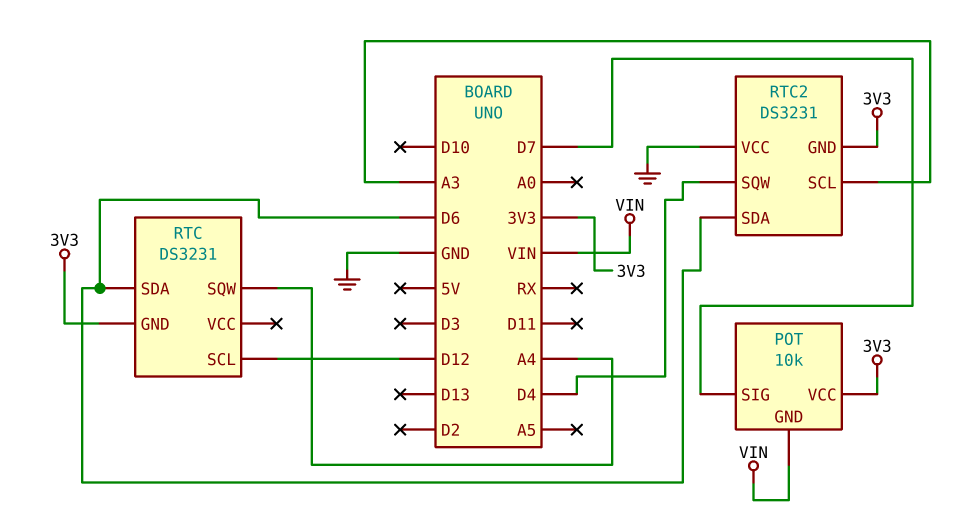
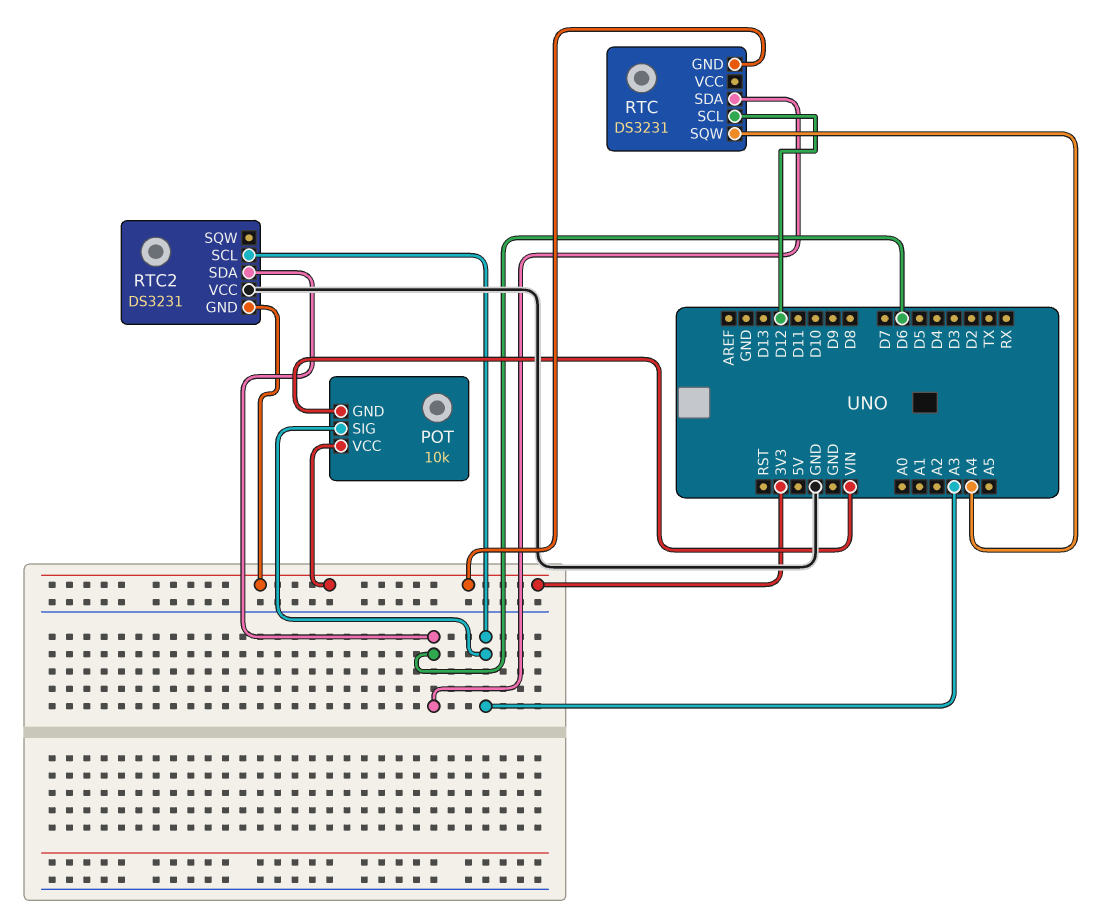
POT pin SIG: D7 -> A3
RTC2 pin SQW: D4 -> none

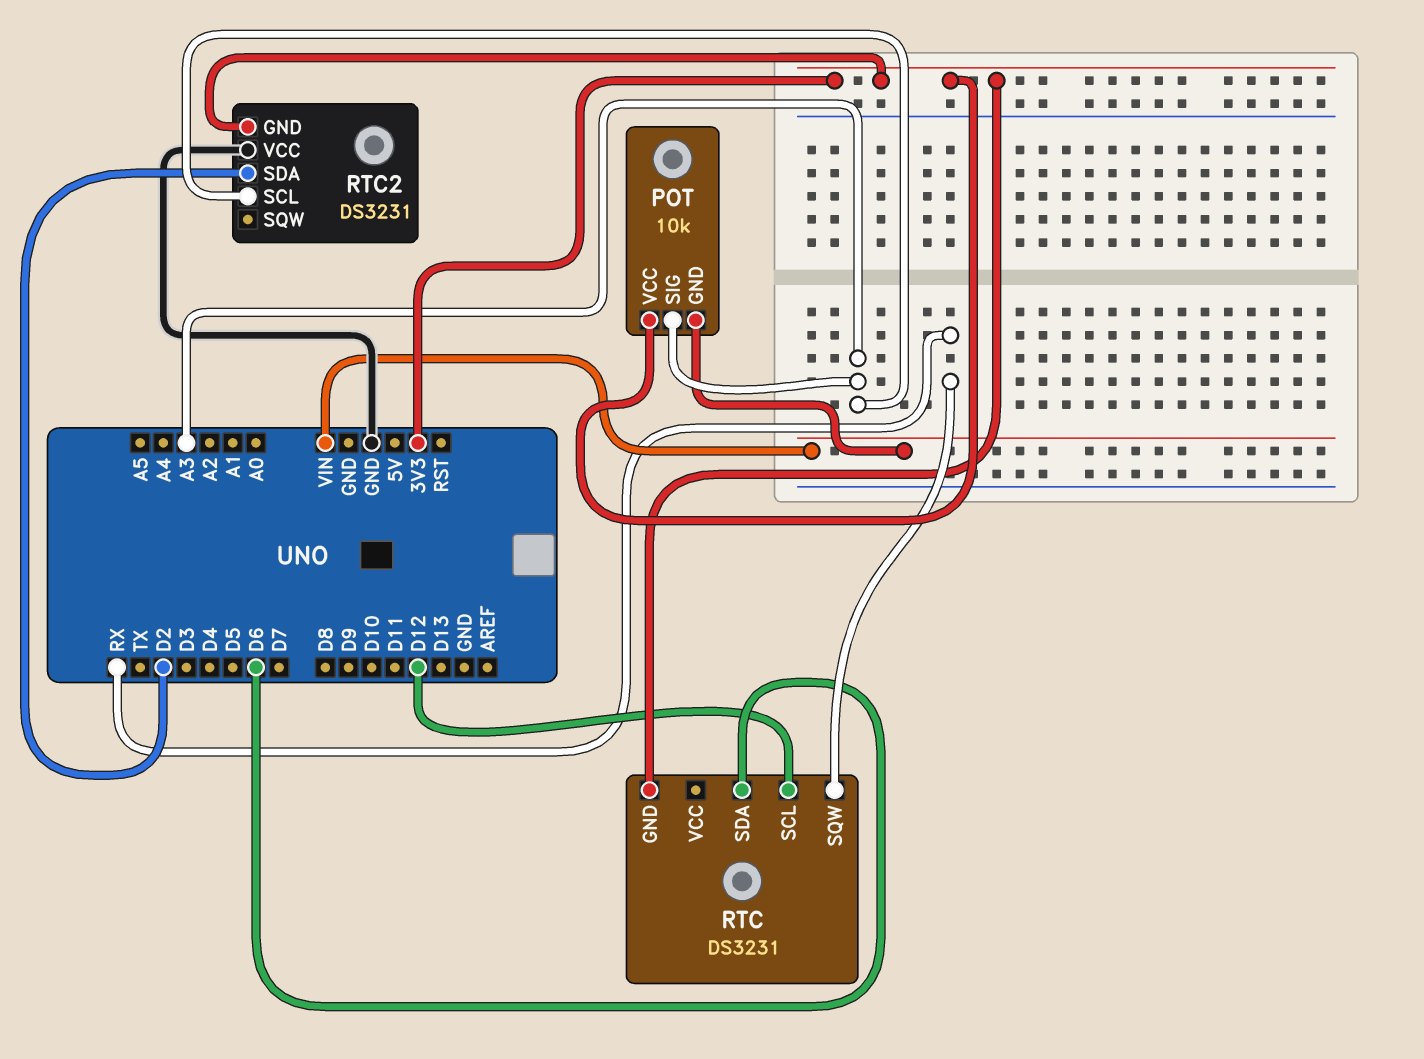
RTC pin SQW: A4 -> RX
RTC2 pin SDA: D6 -> D2

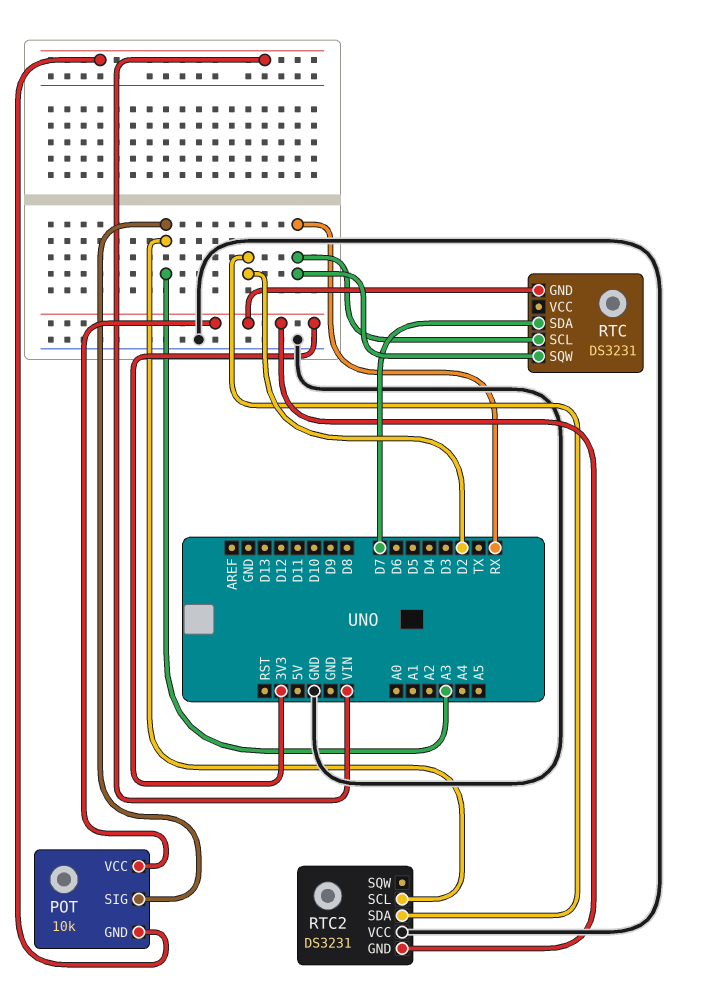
RTC pin SCL: D12 -> RX
RTC pin SDA: D6 -> D7

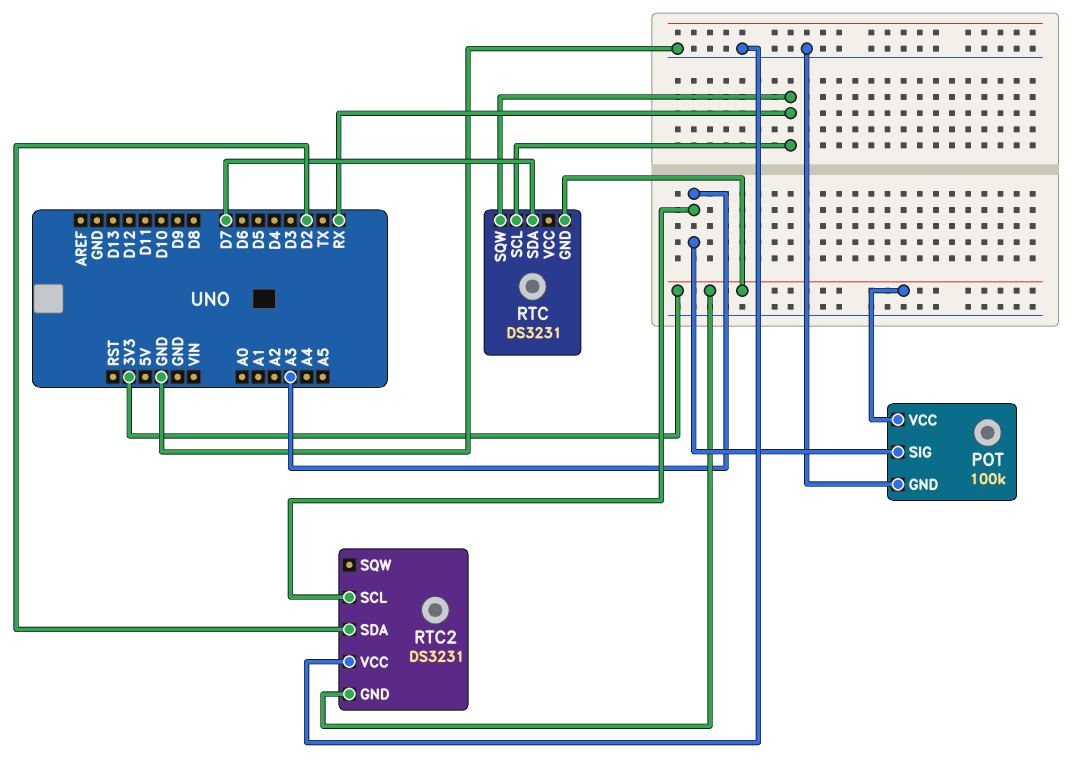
POT: 10k -> 100k
POT pin GND: VIN -> GND

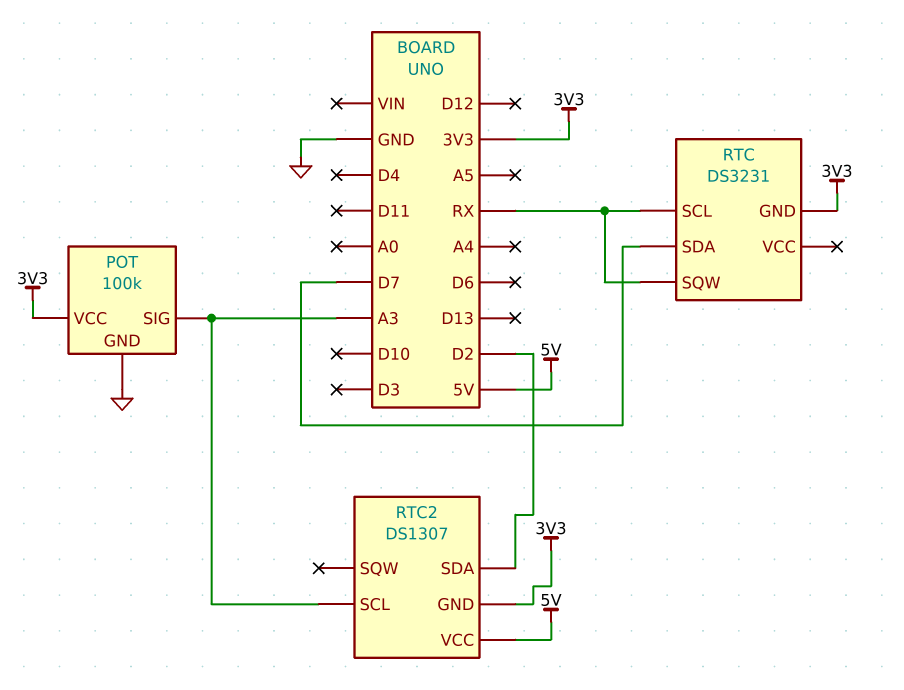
RTC2: DS3231 -> DS1307
RTC2 pin VCC: GND -> 5V

